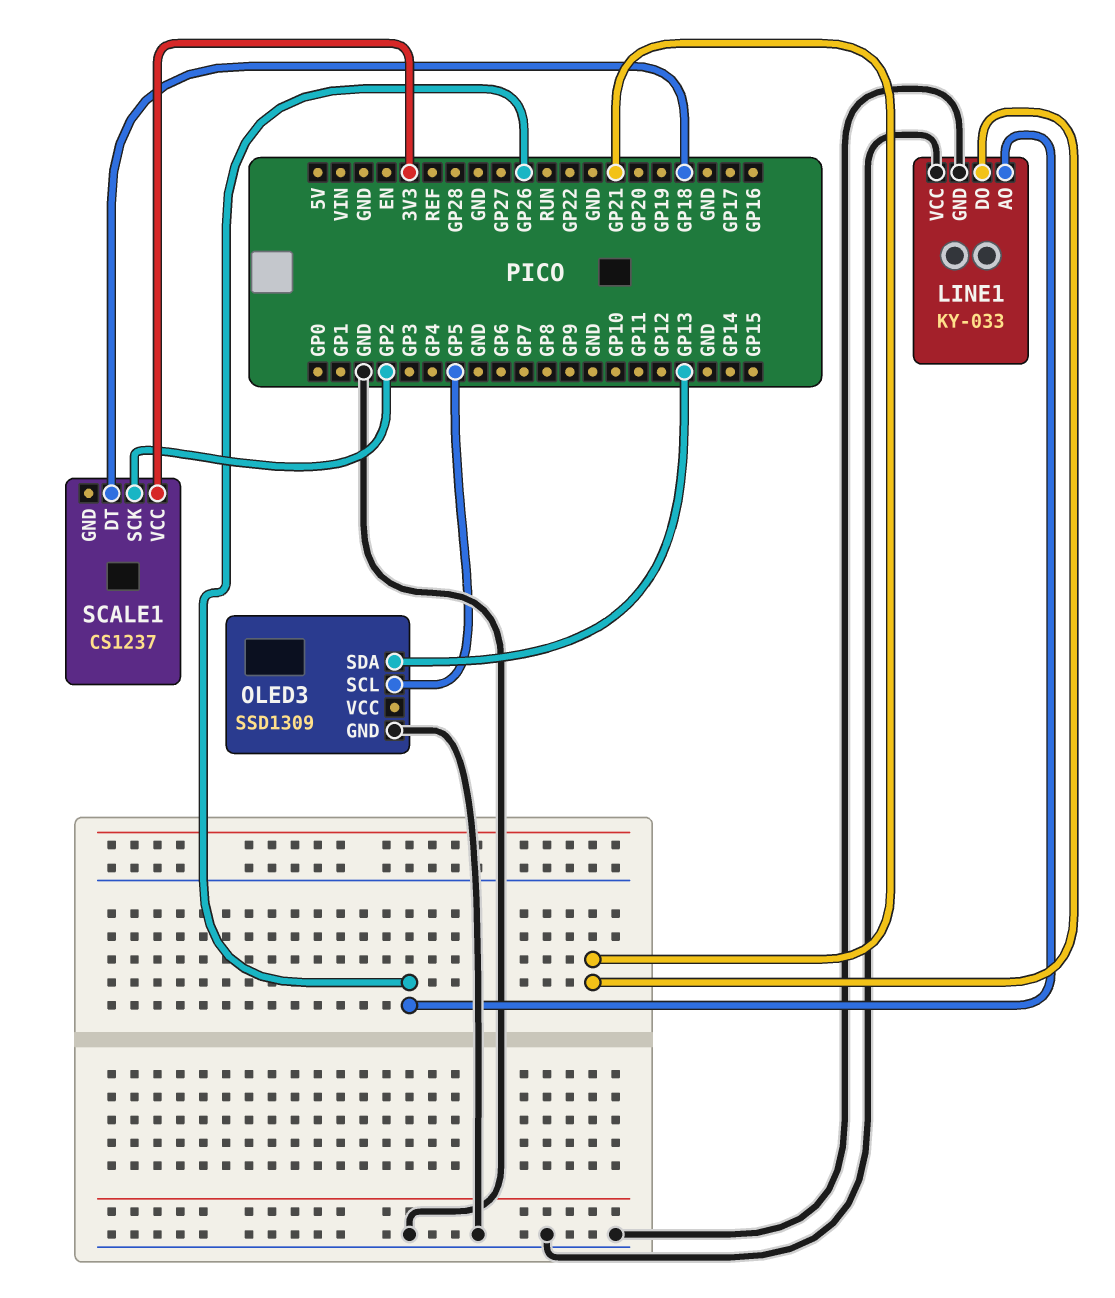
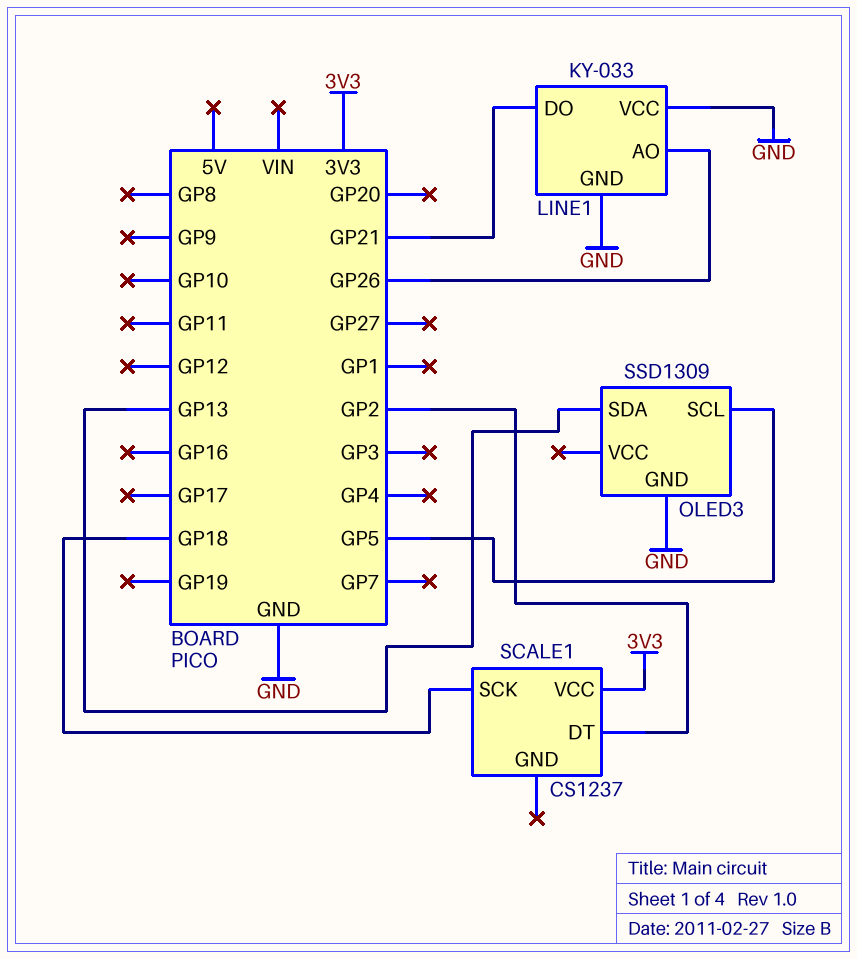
SCALE1 pin DT: GP18 -> GP2
SCALE1 pin SCK: GP2 -> GP18

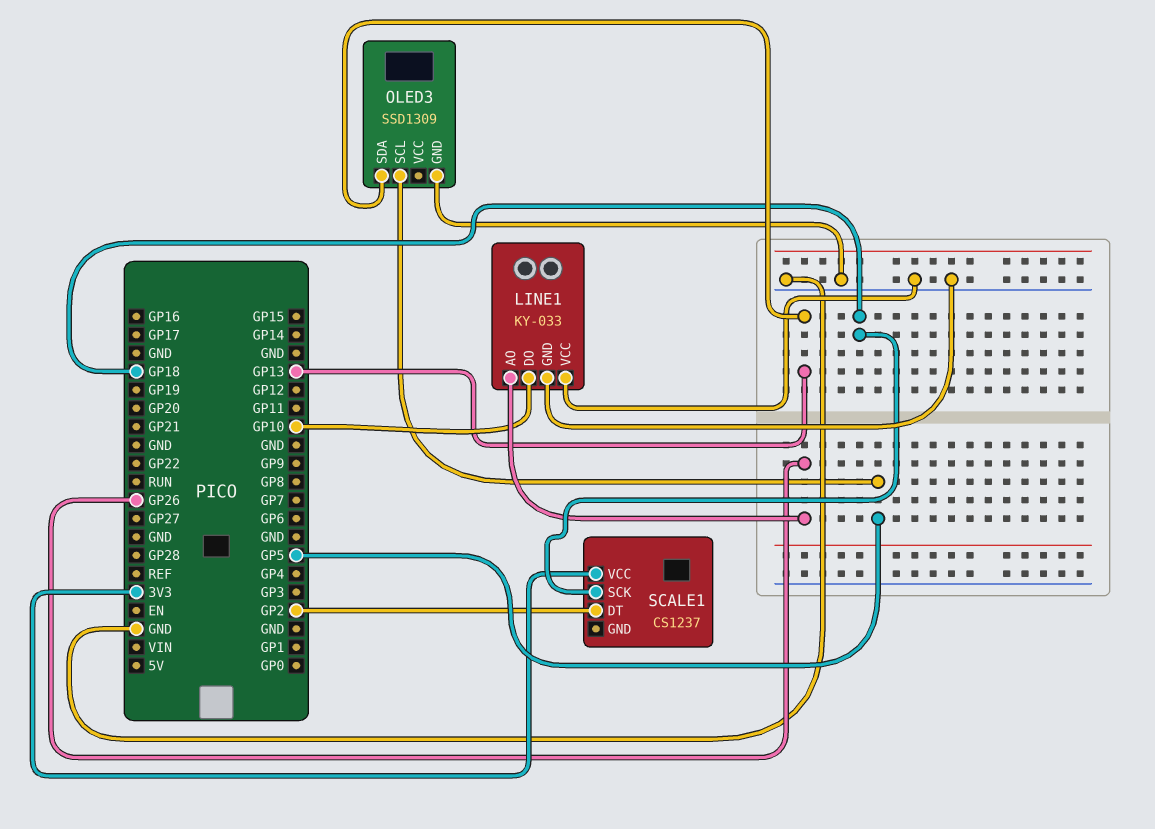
LINE1 pin DO: GP21 -> GP10

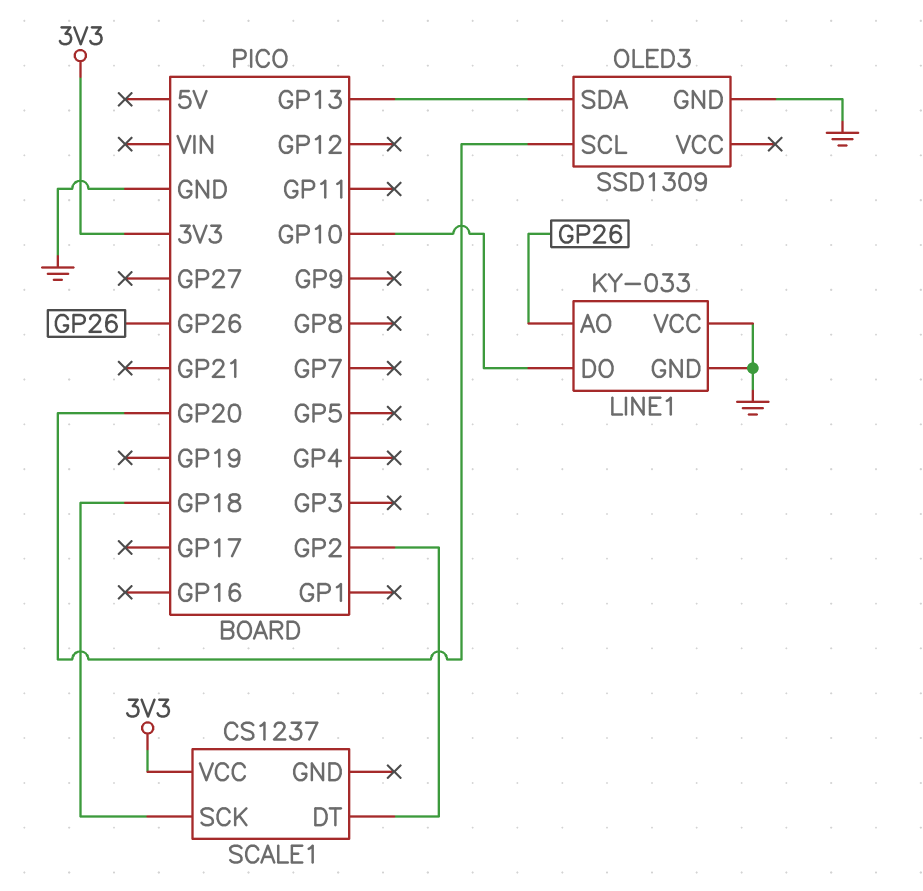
OLED3 pin SCL: GP5 -> GP20

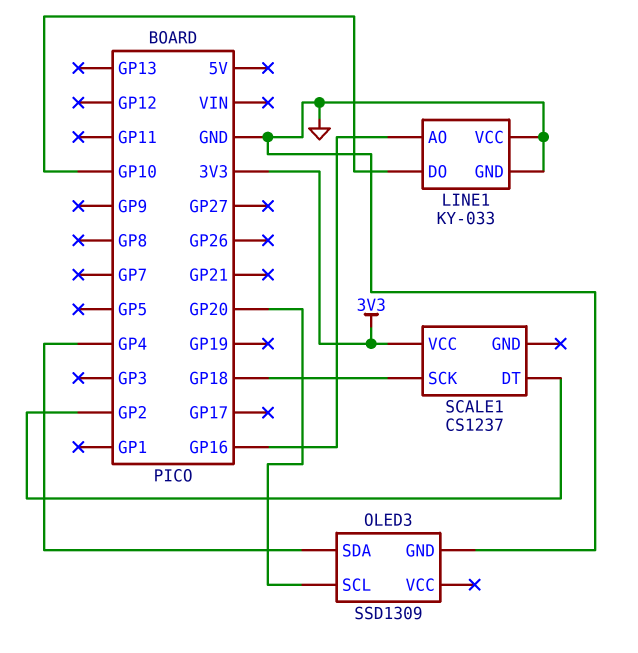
LINE1 pin AO: GP26 -> GP16
OLED3 pin SDA: GP13 -> GP4

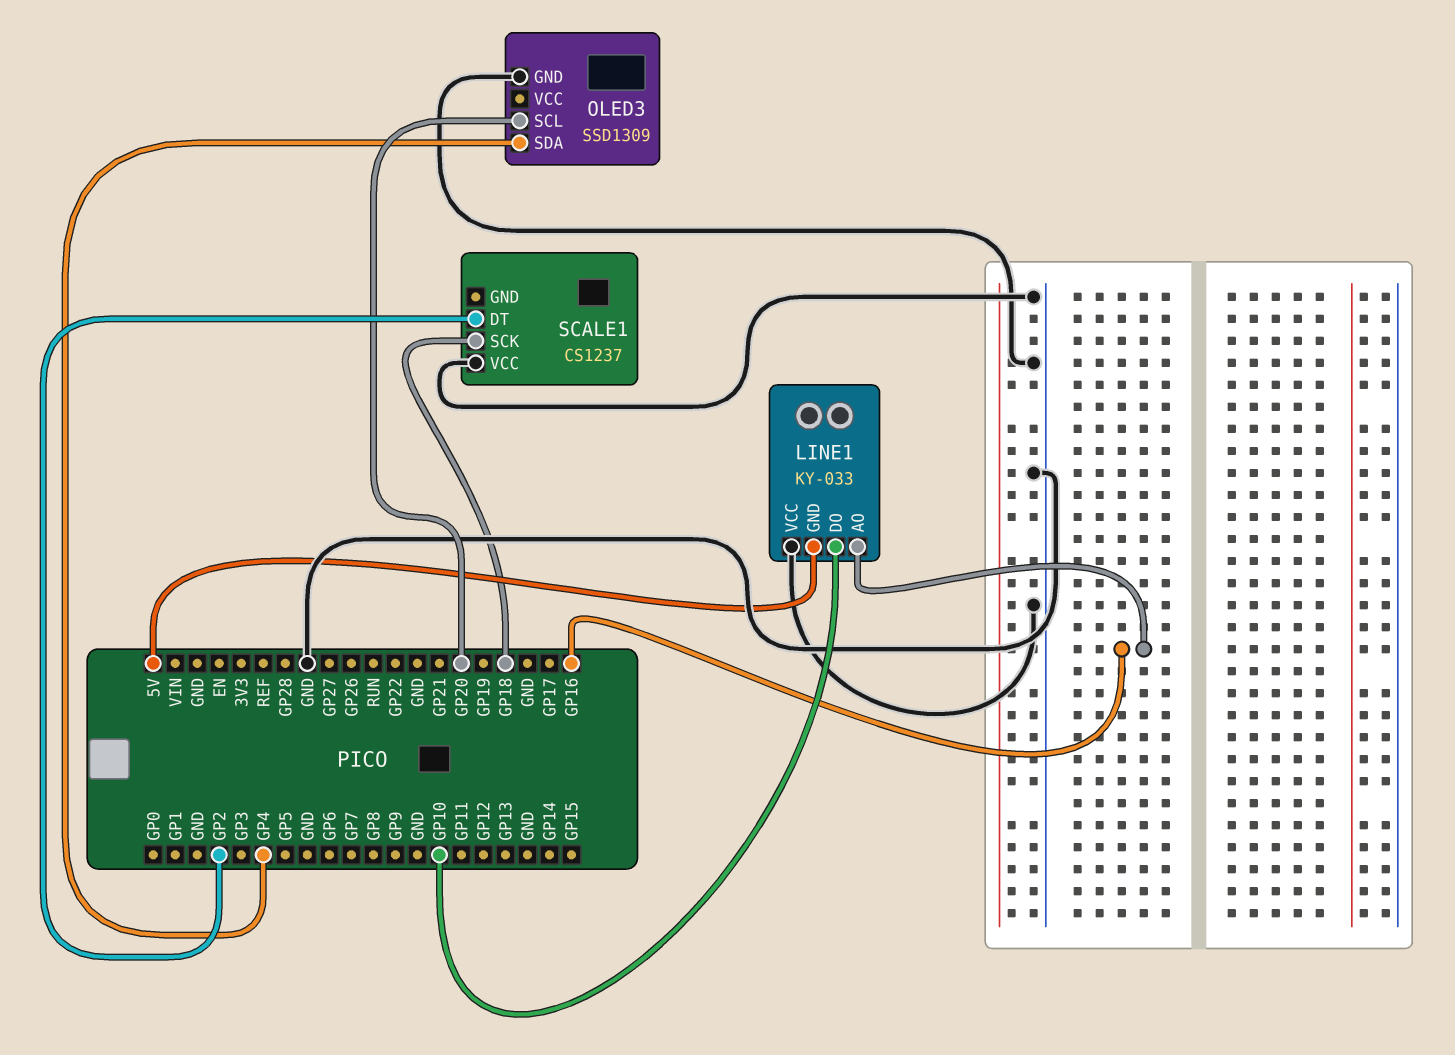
LINE1 pin GND: GND -> 5V
SCALE1 pin VCC: 3V3 -> GND

